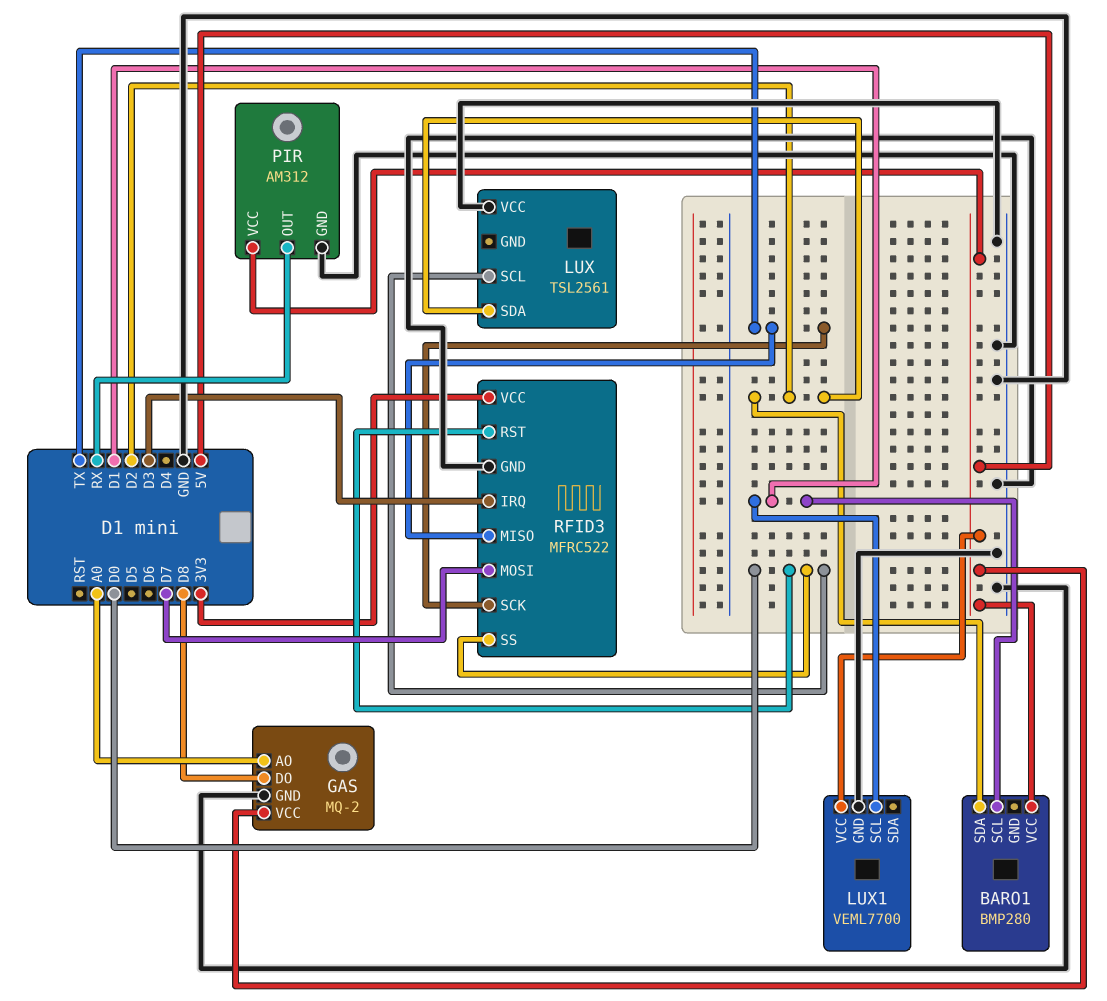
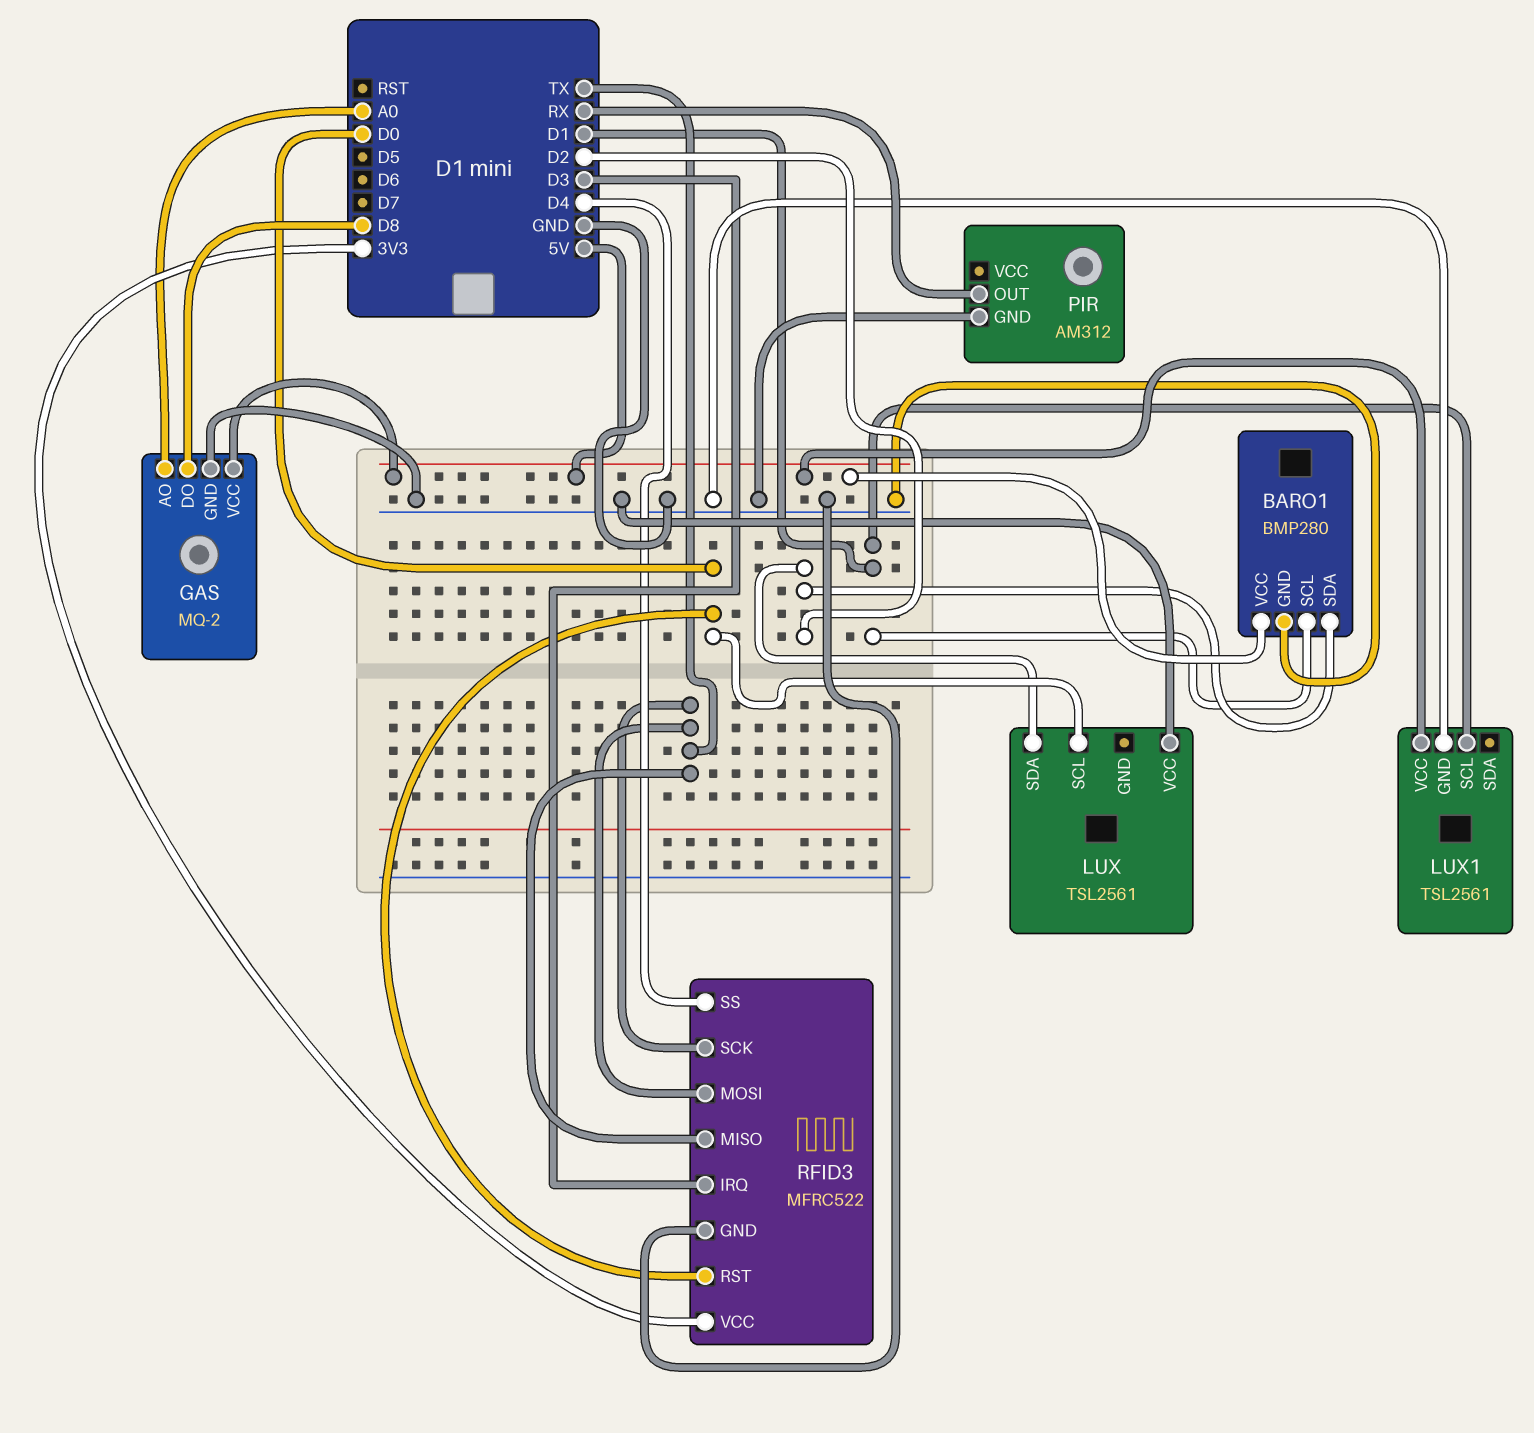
BARO1 pin GND: none -> GND
LUX1: VEML7700 -> TSL2561
PIR pin VCC: 5V -> none
RFID3 pin MOSI: D7 -> TX
RFID3 pin SS: D0 -> D4

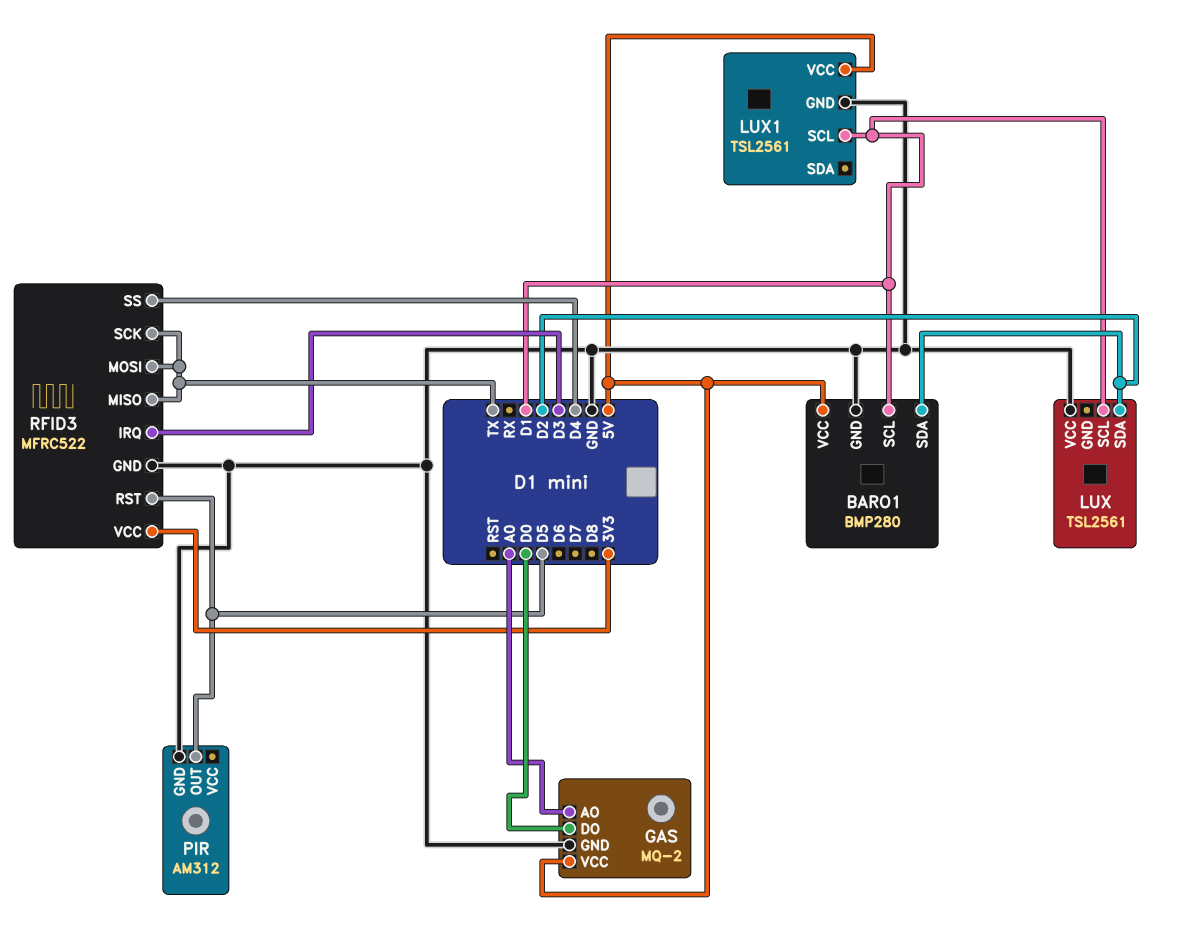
GAS pin DO: D8 -> D0
LUX pin SCL: D0 -> D1
PIR pin OUT: RX -> D5
RFID3 pin RST: D0 -> D5

